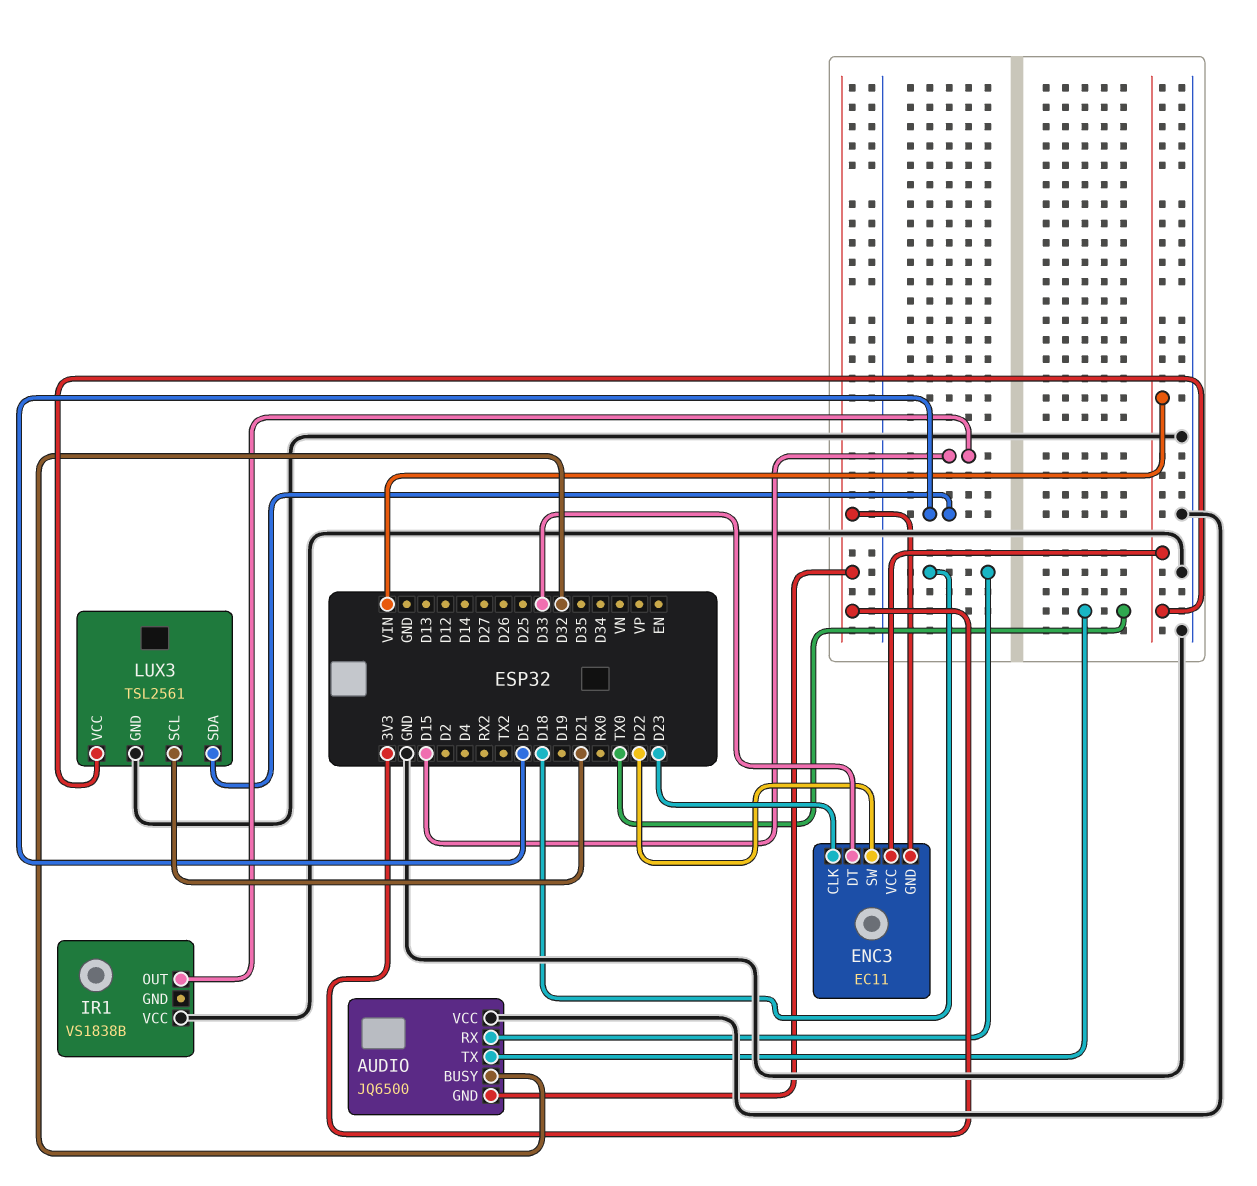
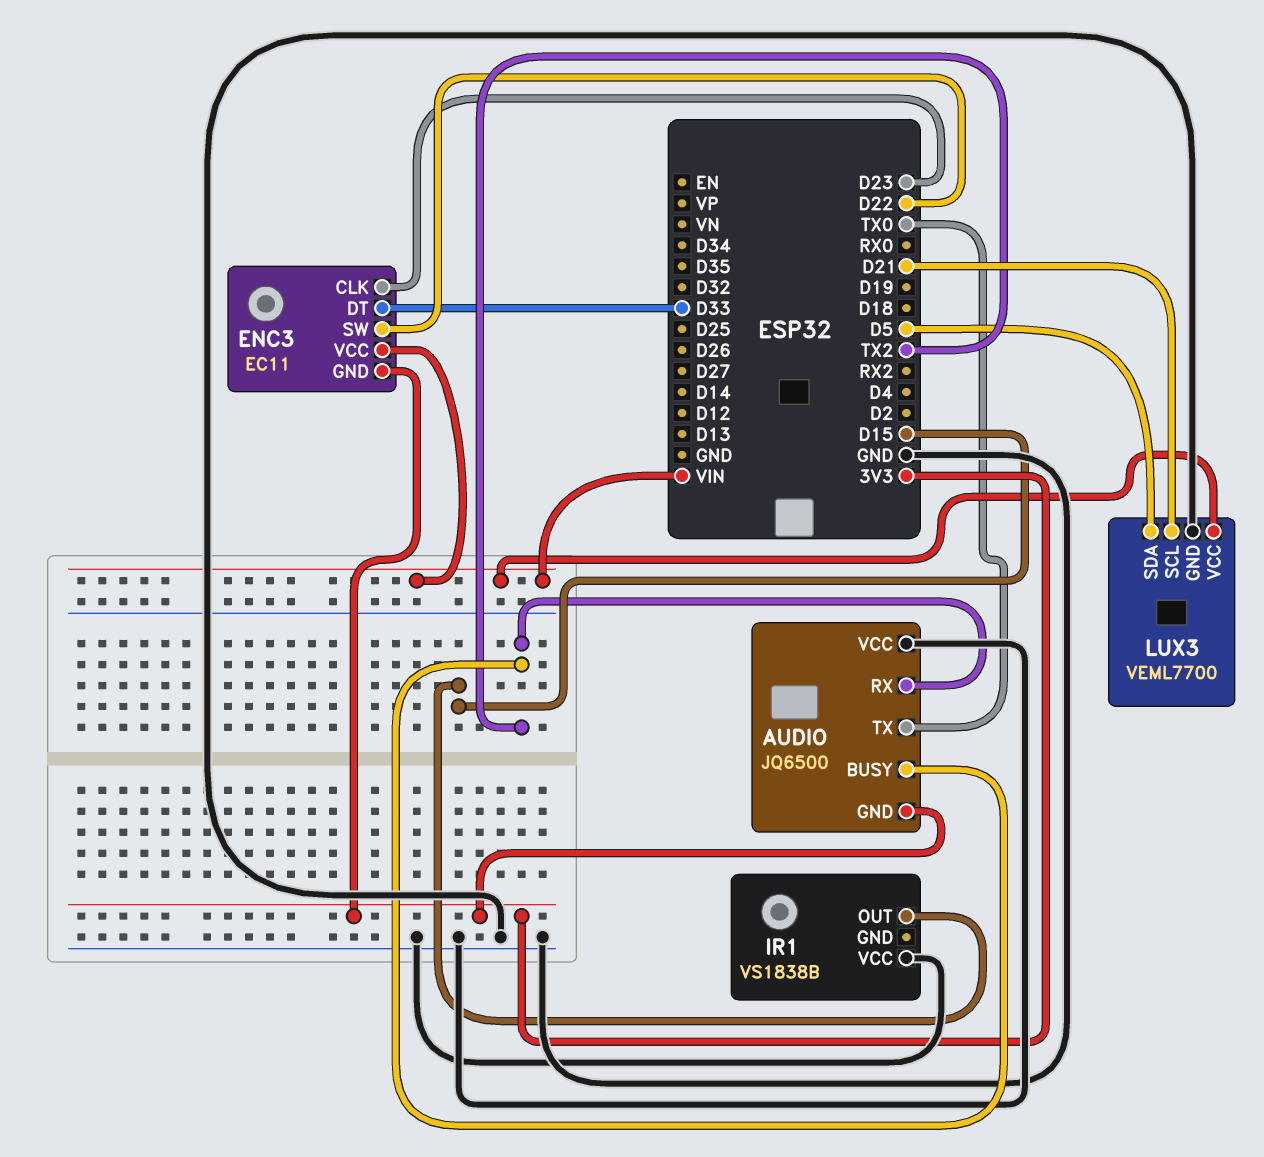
AUDIO pin BUSY: D32 -> TX2
AUDIO pin RX: D18 -> TX2
LUX3: TSL2561 -> VEML7700

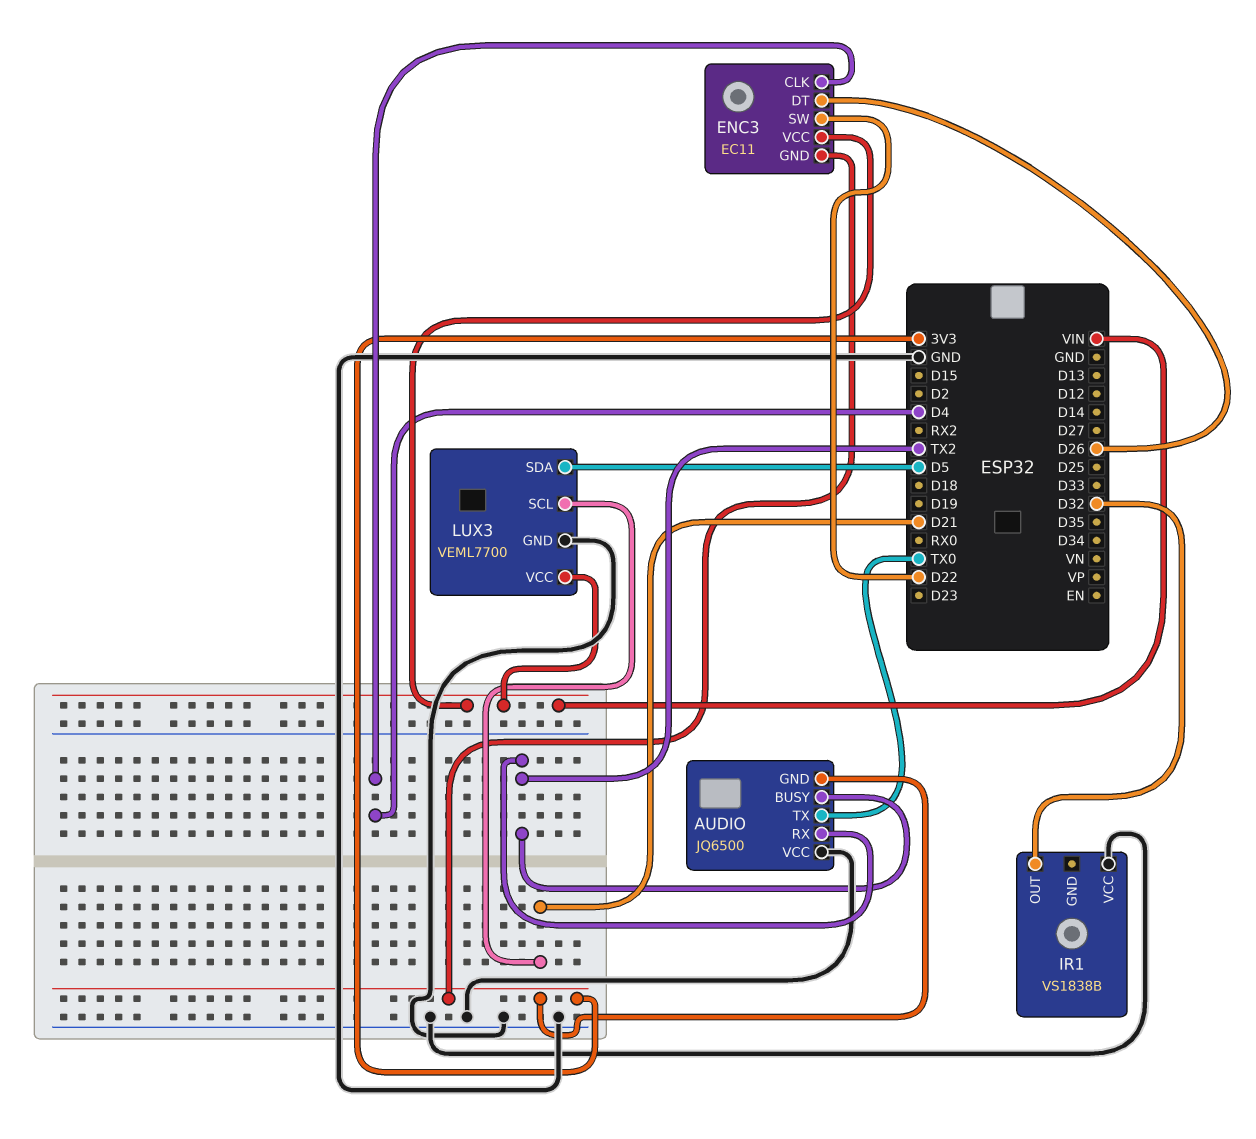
ENC3 pin CLK: D23 -> D4
ENC3 pin DT: D33 -> D26
IR1 pin OUT: D15 -> D32

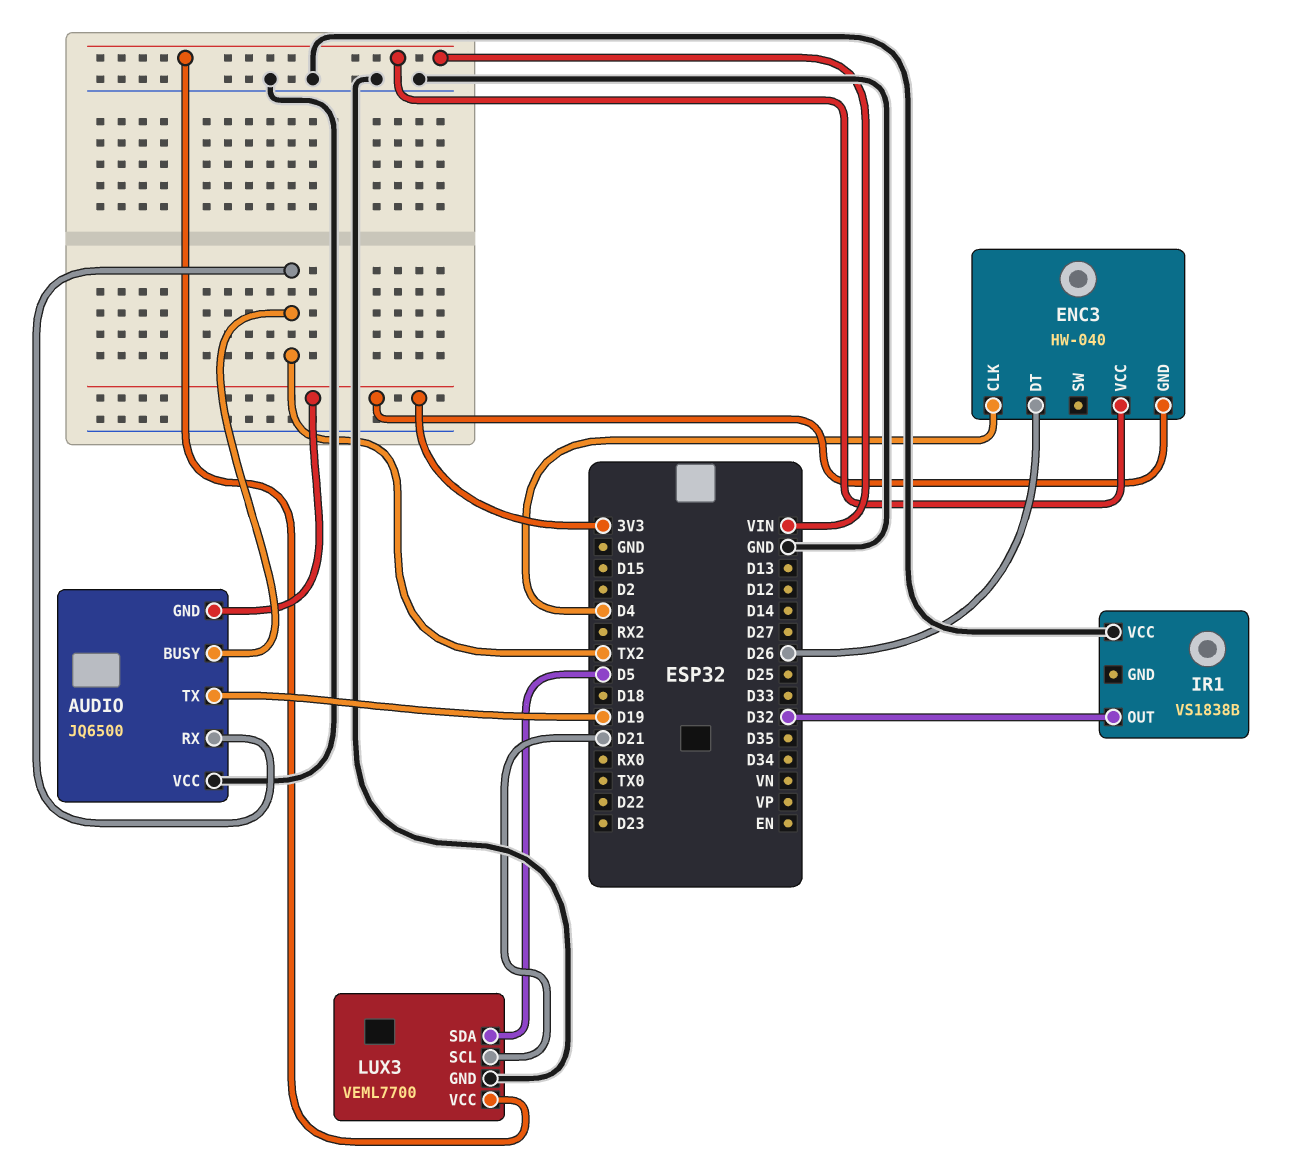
AUDIO pin TX: TX0 -> D19
ENC3: EC11 -> HW-040
ENC3 pin SW: D22 -> none

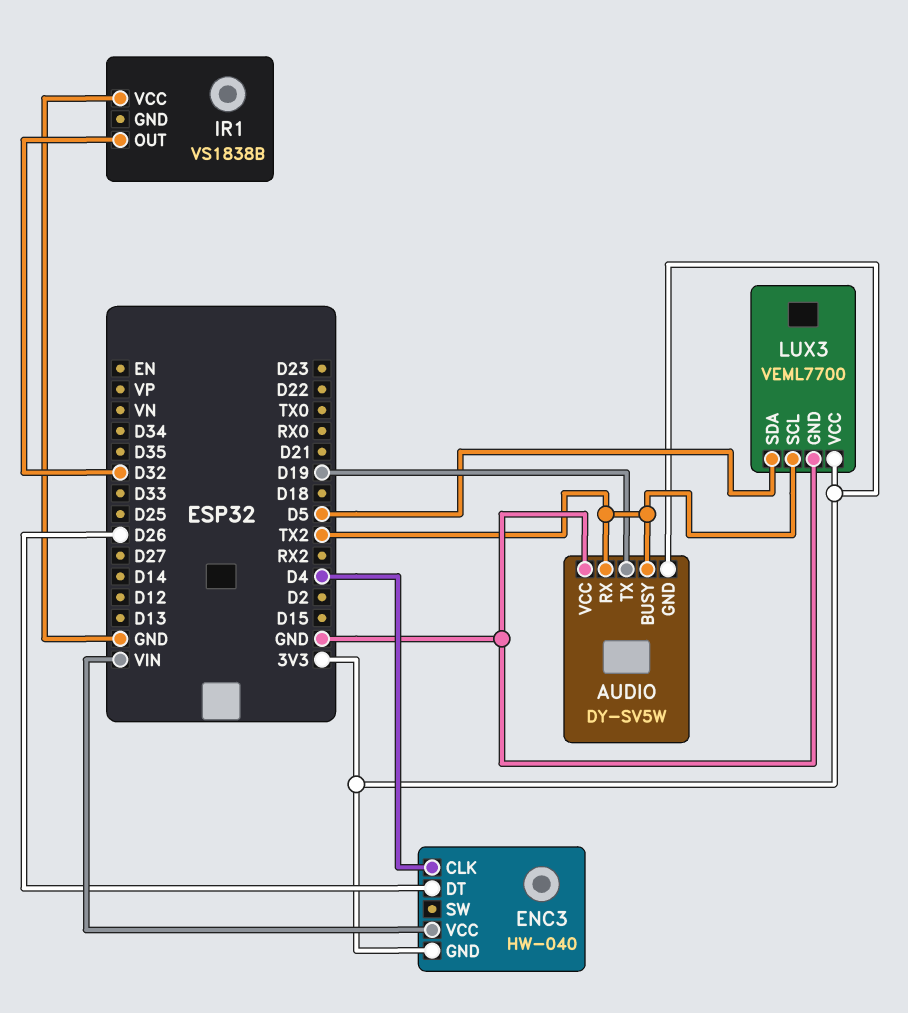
AUDIO: JQ6500 -> DY-SV5W
LUX3 pin SCL: D21 -> TX2
LUX3 pin VCC: VIN -> 3V3

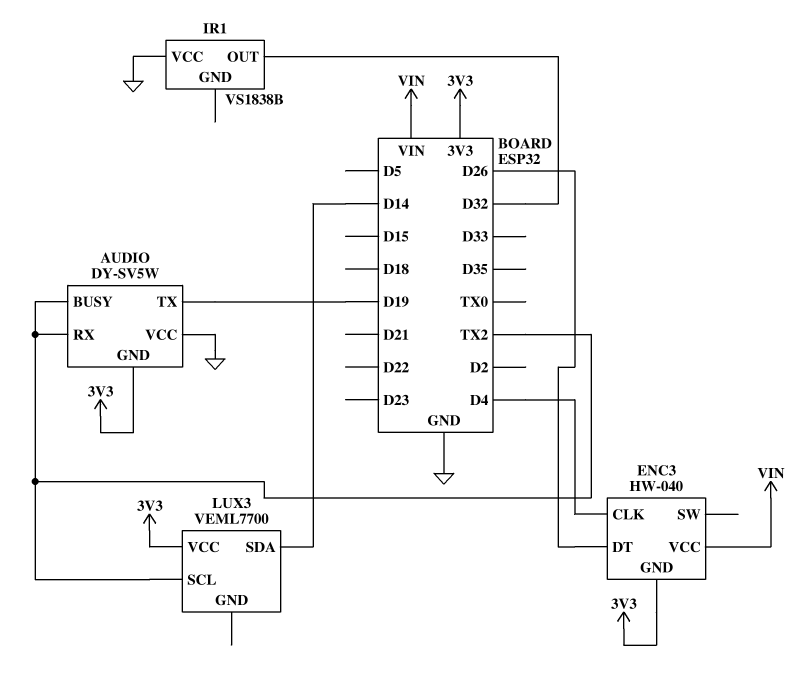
LUX3 pin GND: GND -> none
LUX3 pin SDA: D5 -> D14

